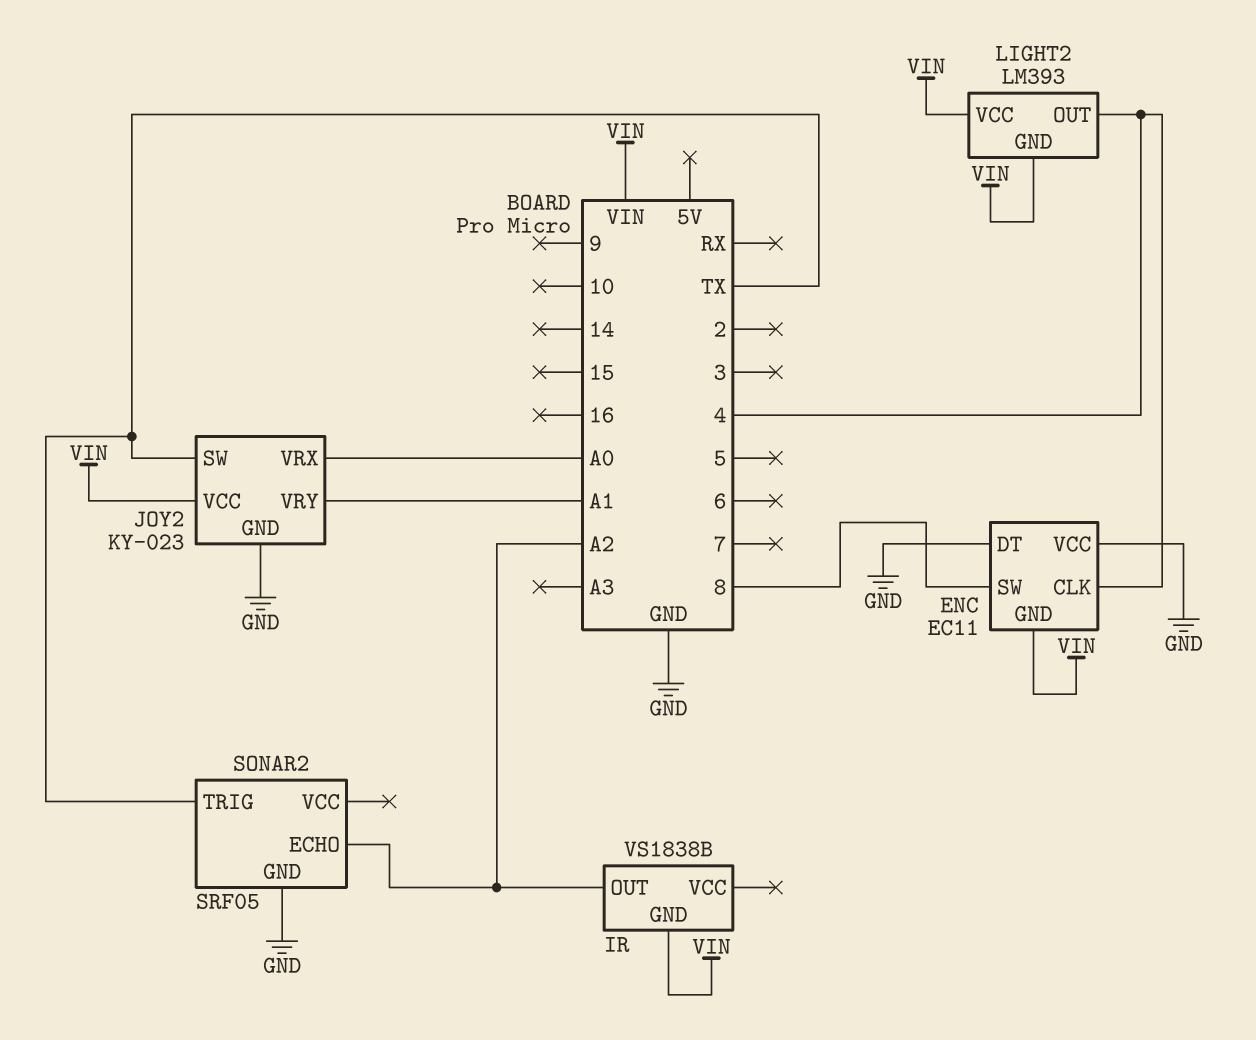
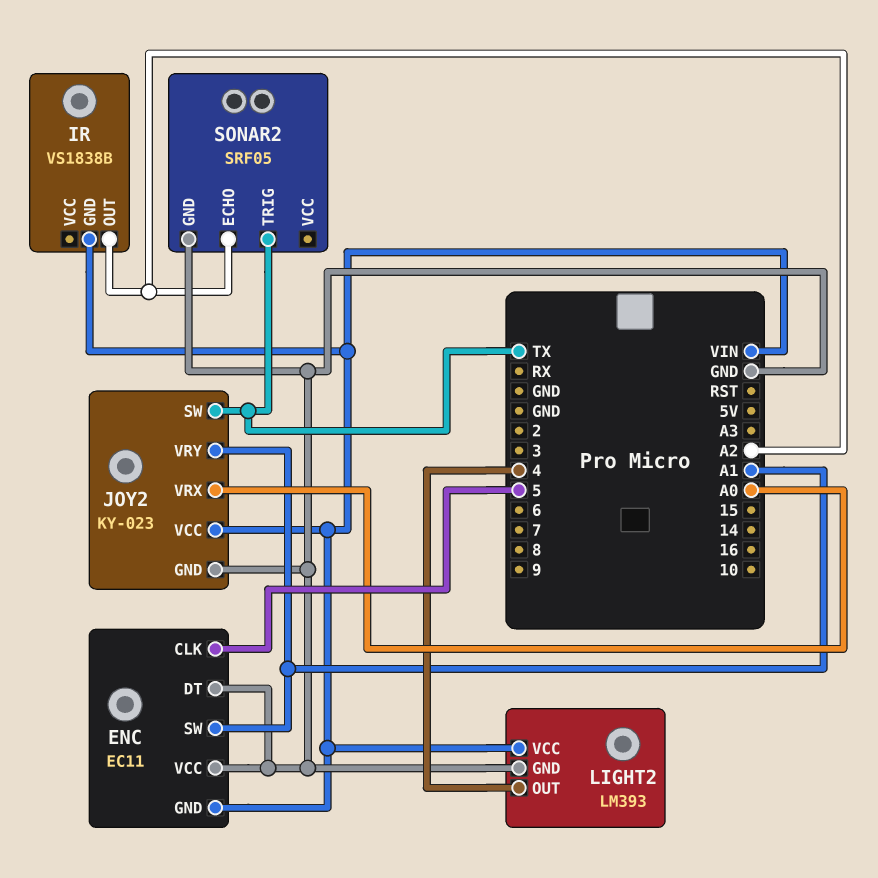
ENC pin CLK: 4 -> 5
ENC pin SW: 8 -> A1
LIGHT2 pin GND: VIN -> GND

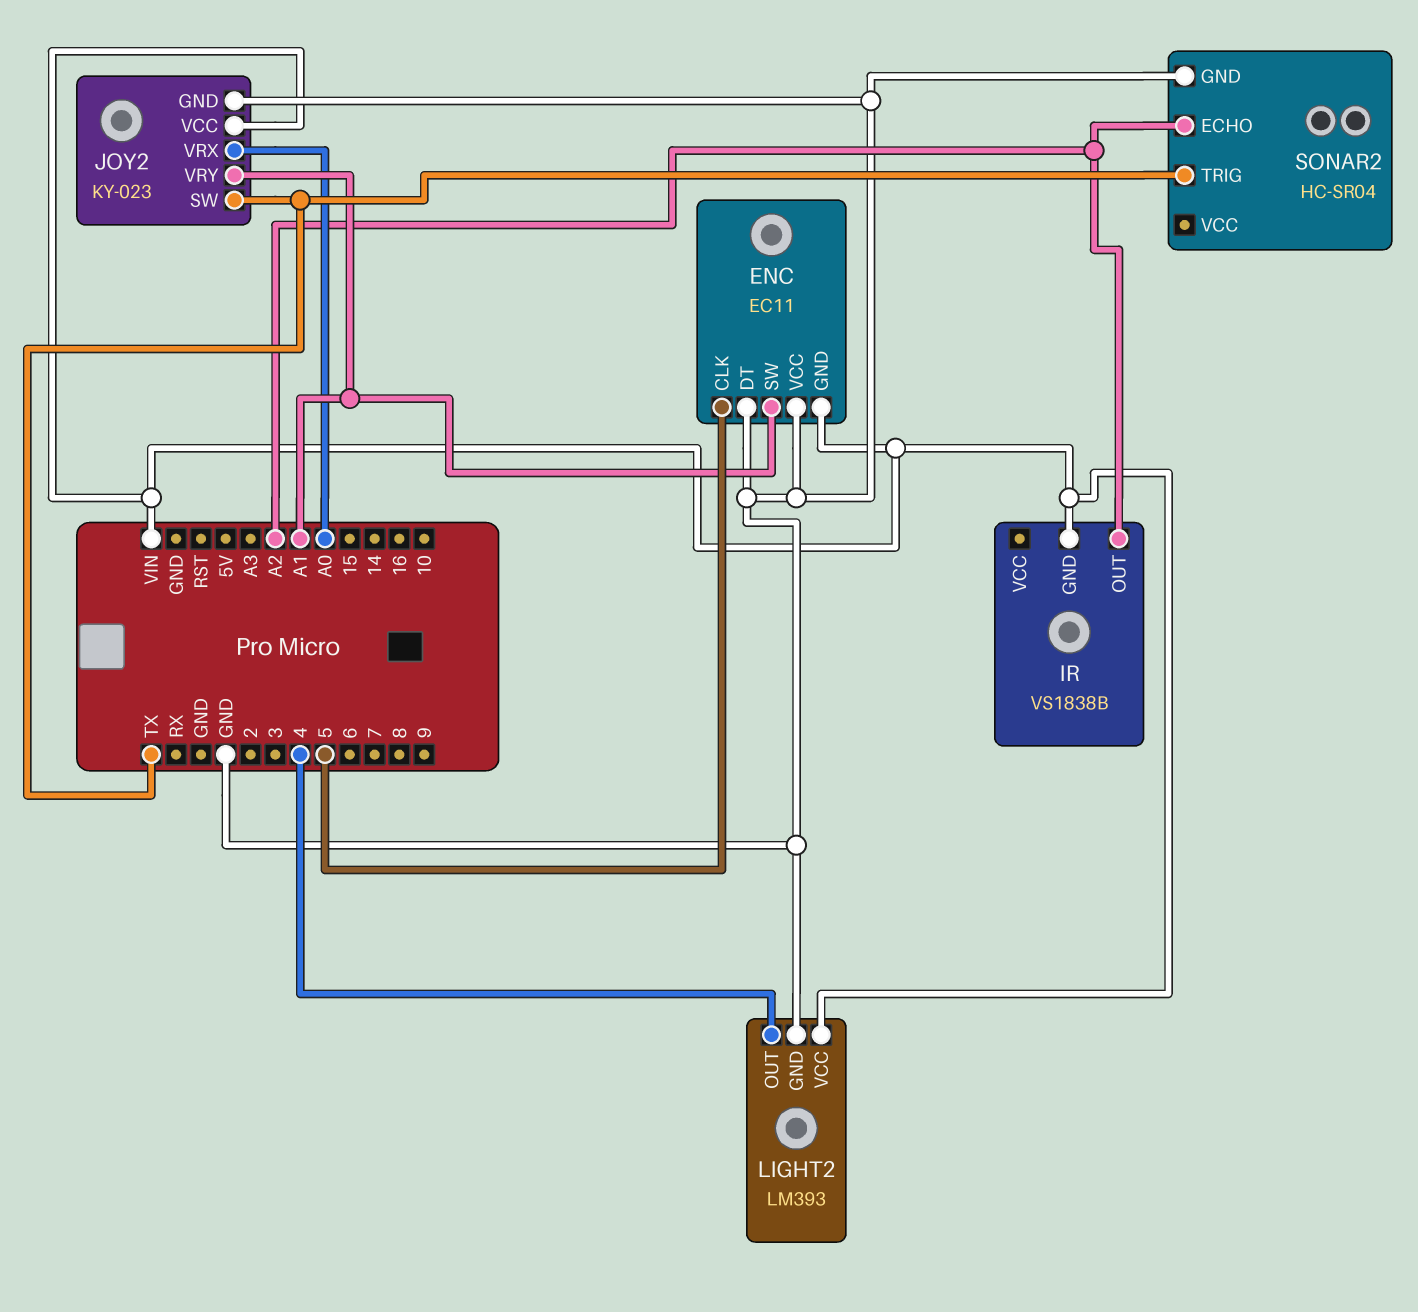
SONAR2: SRF05 -> HC-SR04

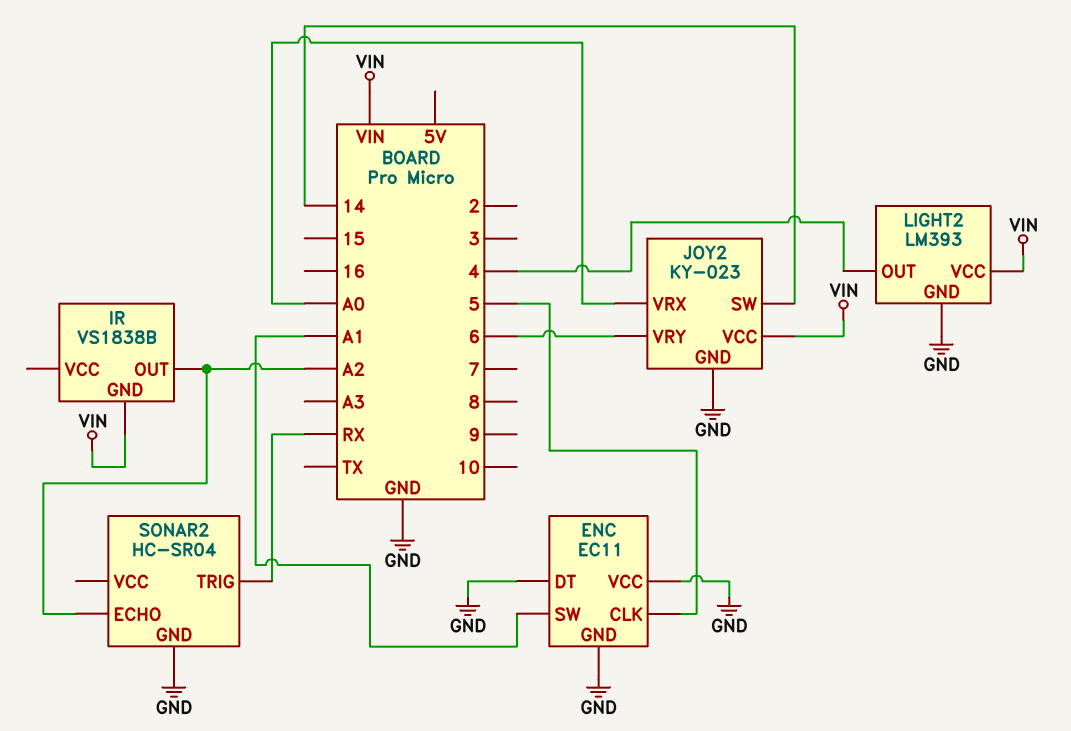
ENC pin GND: VIN -> GND
JOY2 pin SW: TX -> 14
JOY2 pin VRY: A1 -> 6
SONAR2 pin TRIG: TX -> RX

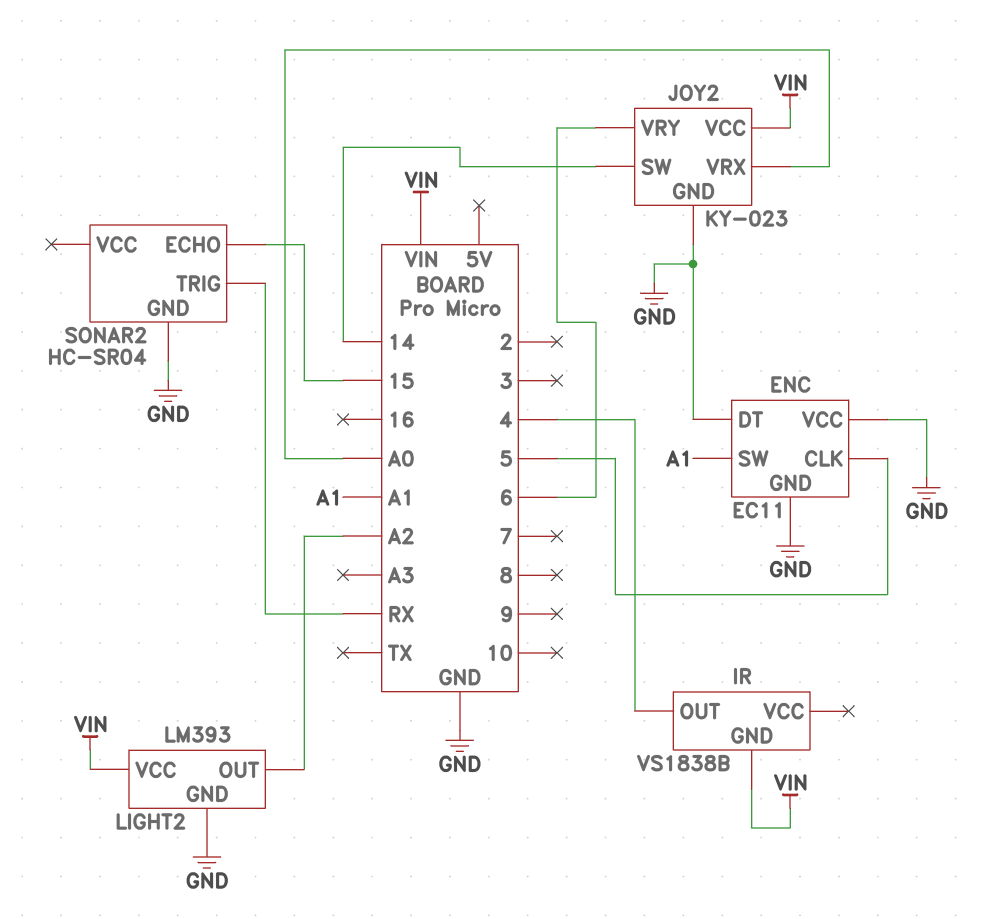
IR pin OUT: A2 -> 4
LIGHT2 pin OUT: 4 -> A2
SONAR2 pin ECHO: A2 -> 15

